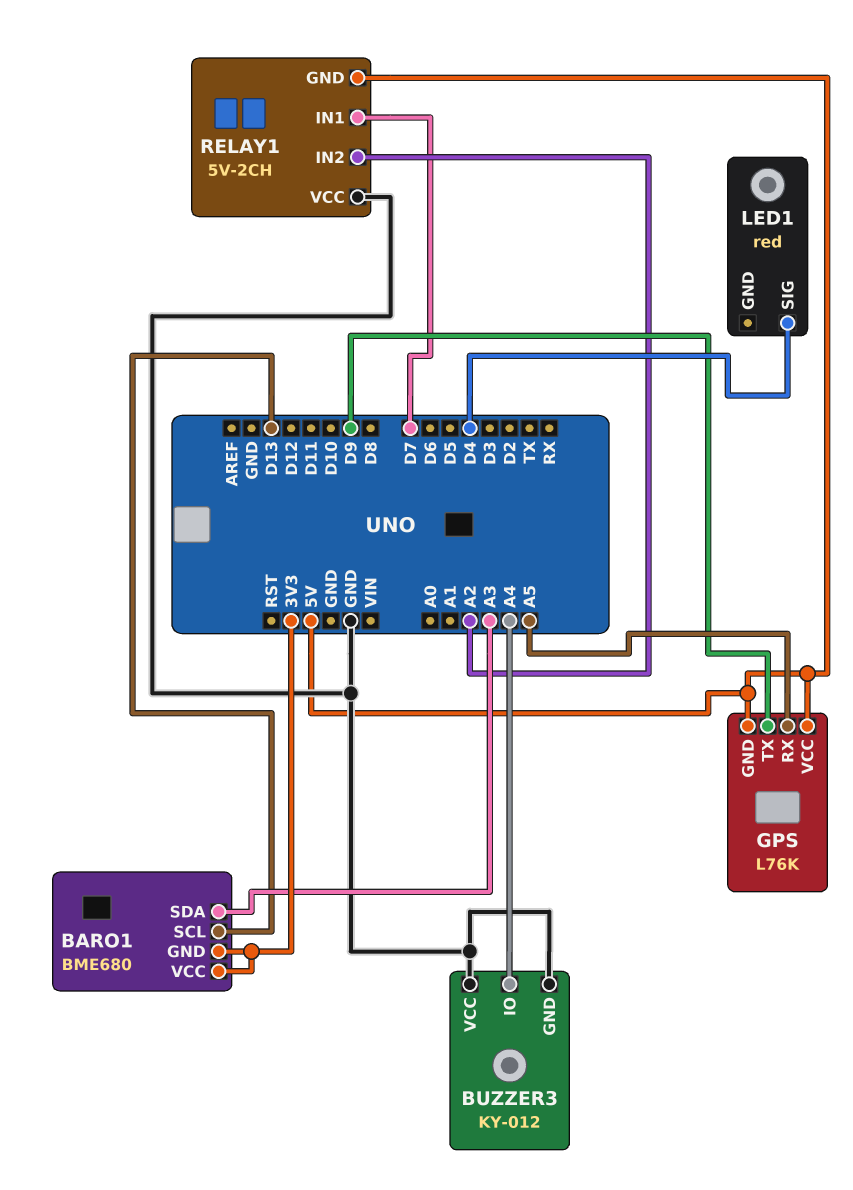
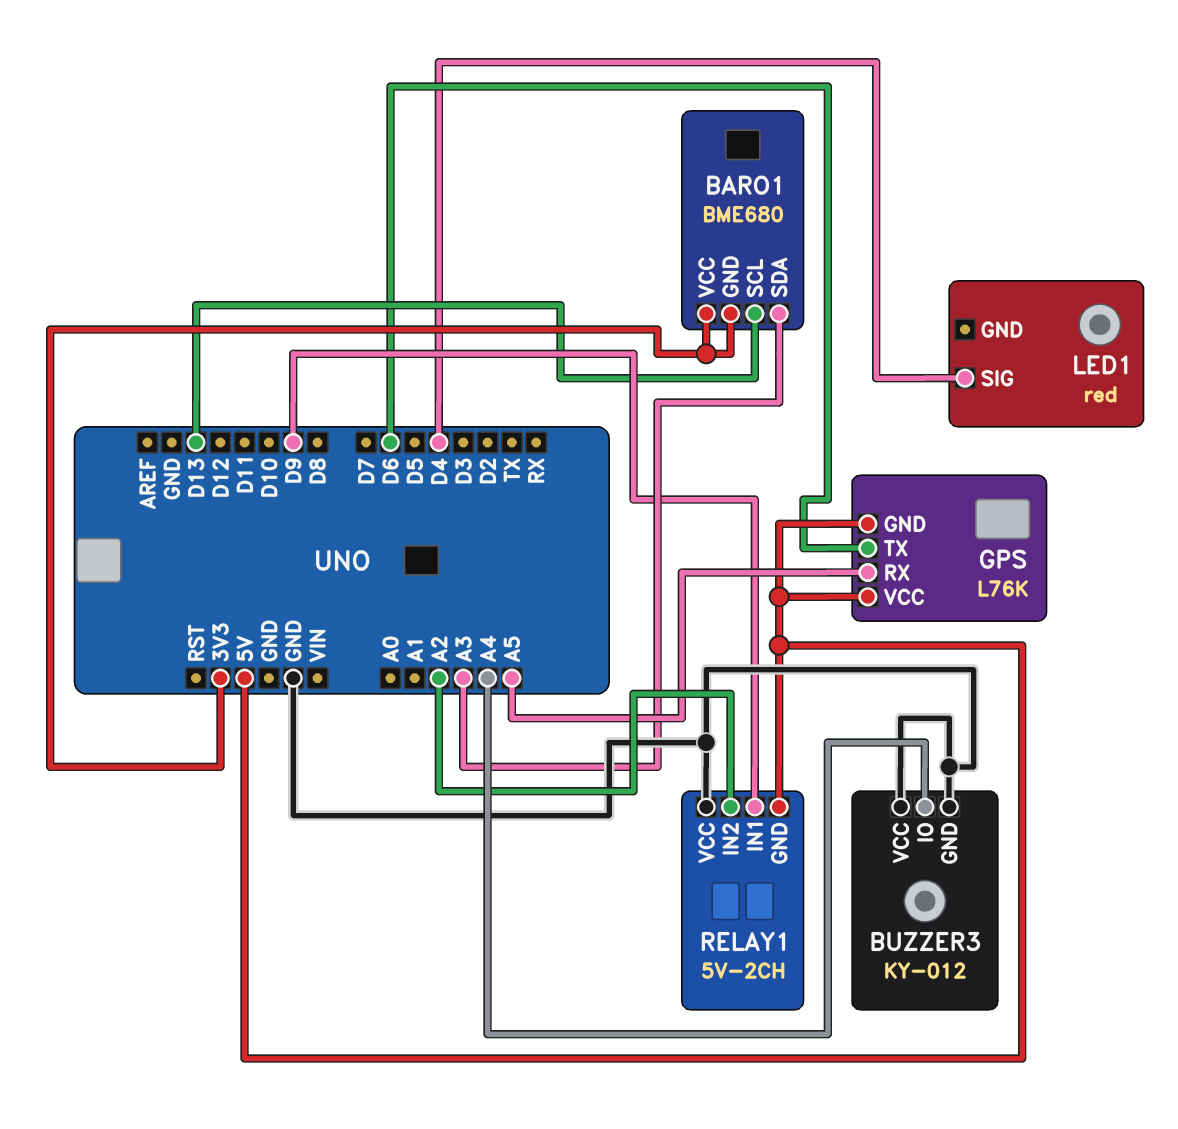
GPS pin TX: D9 -> D6
RELAY1 pin IN1: D7 -> D9

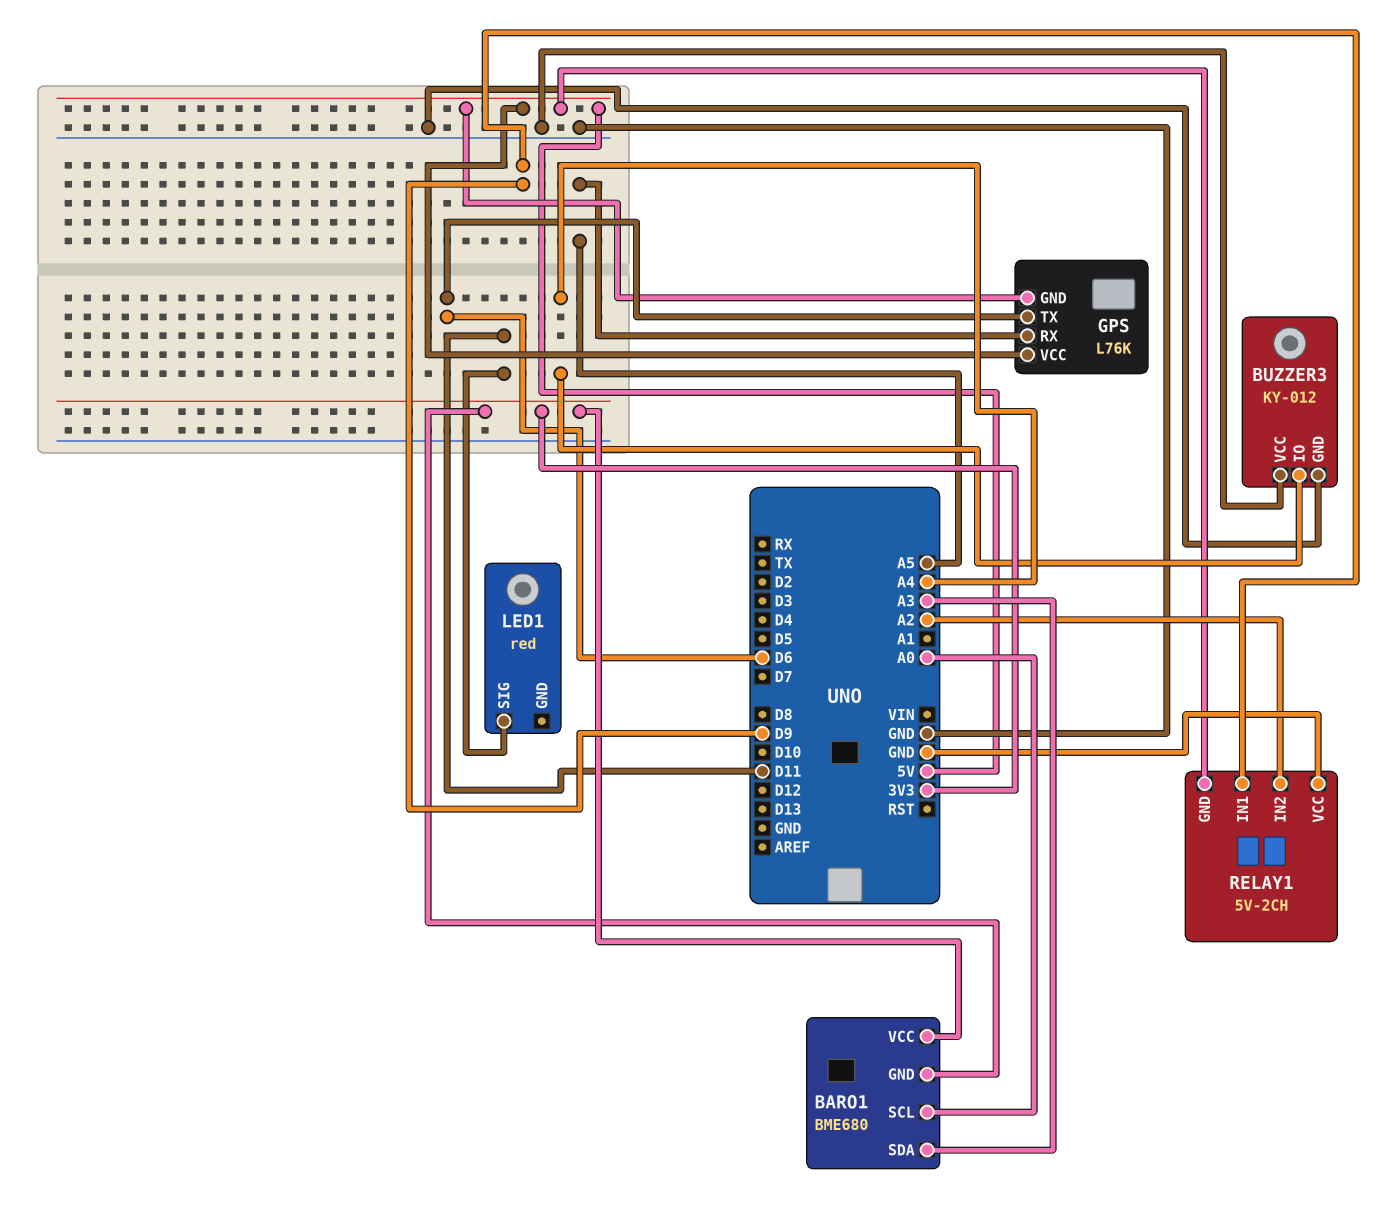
BARO1 pin SCL: D13 -> A0
LED1 pin SIG: D4 -> D11

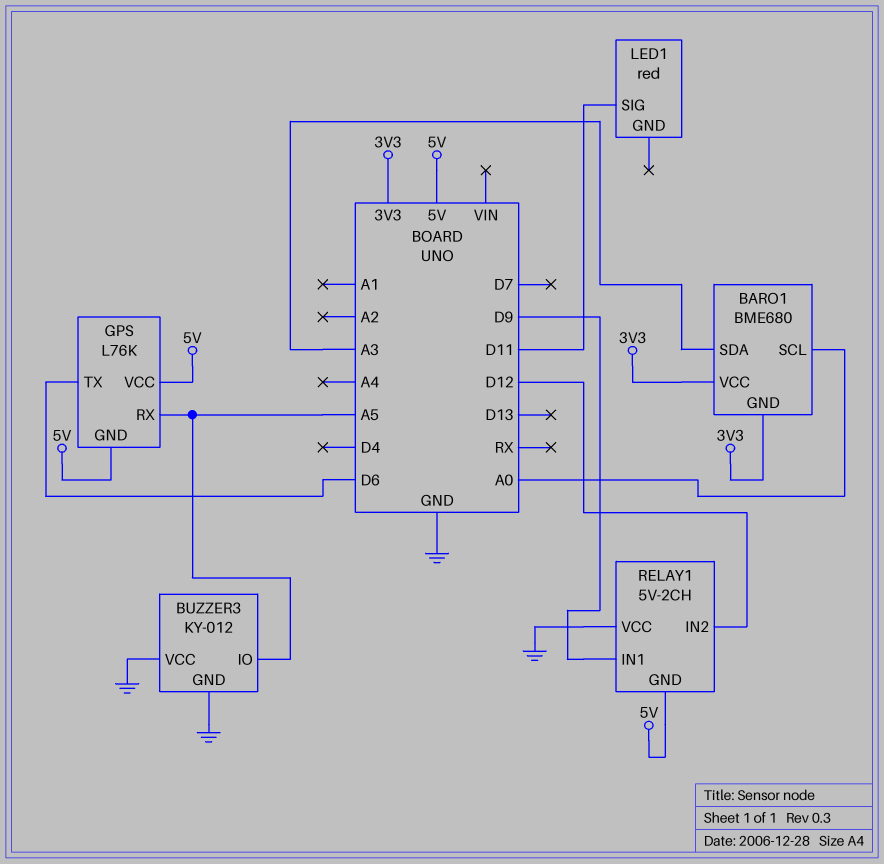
BUZZER3 pin IO: A4 -> A5
RELAY1 pin IN2: A2 -> D12

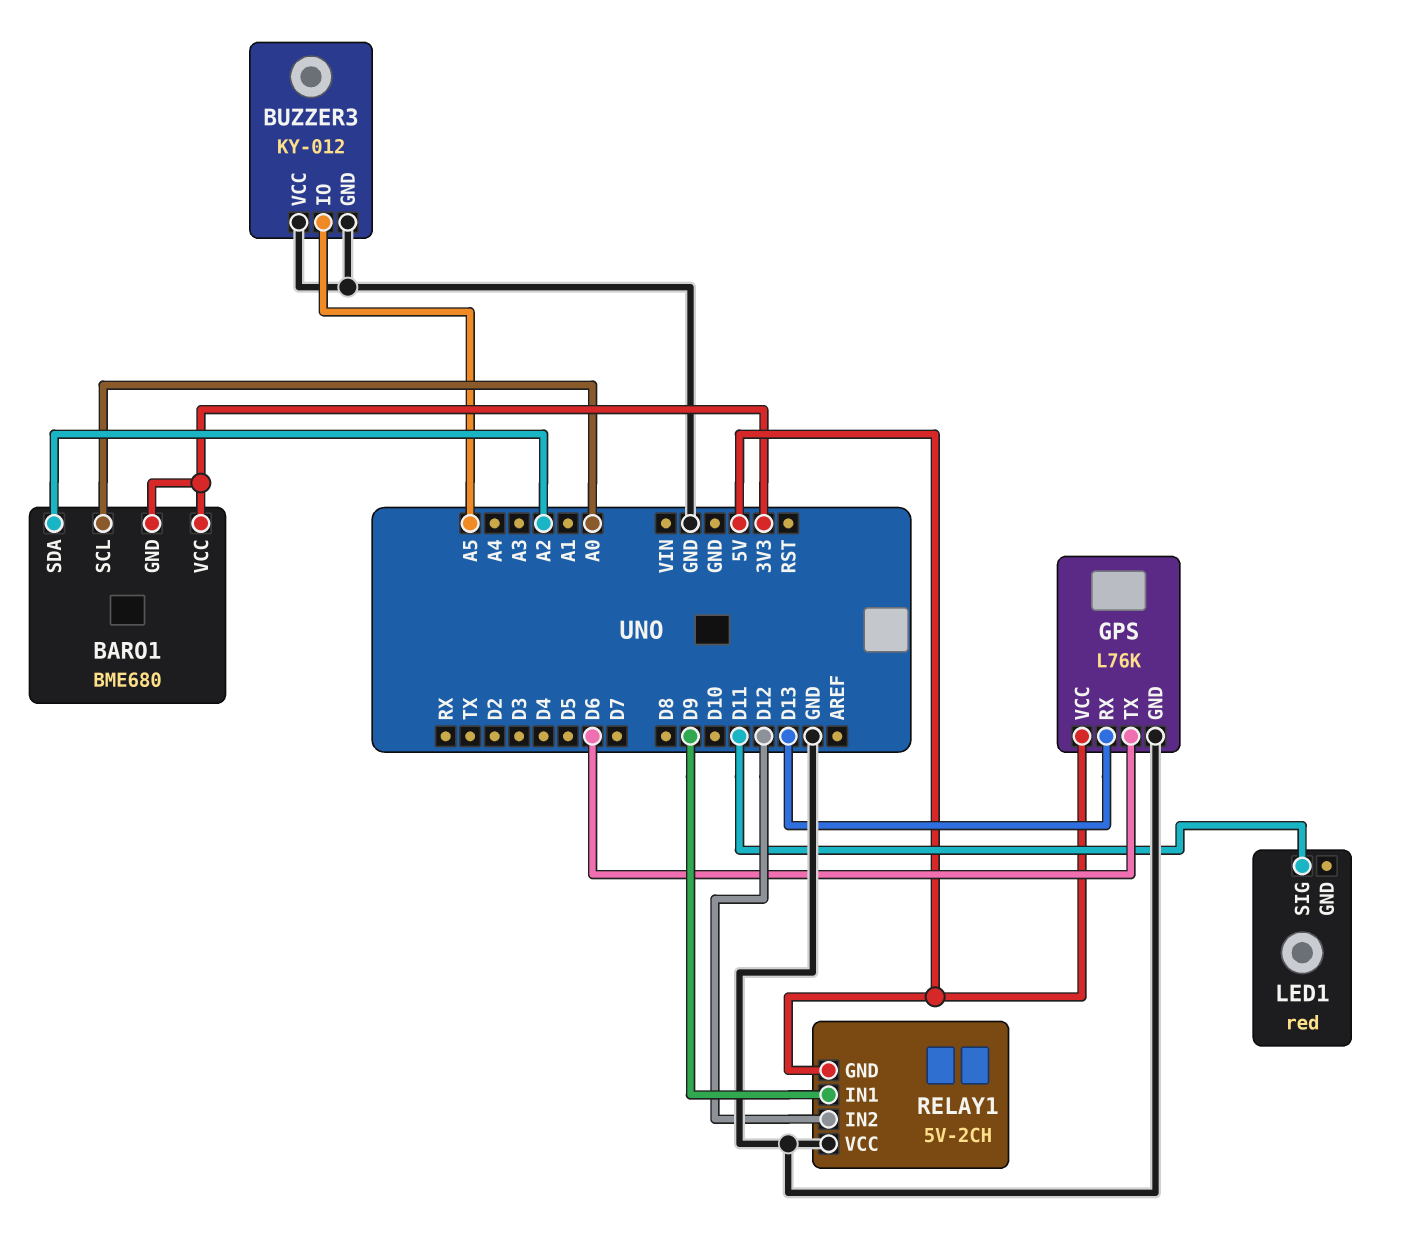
BARO1 pin SDA: A3 -> A2
GPS pin GND: 5V -> GND
GPS pin RX: A5 -> D13

